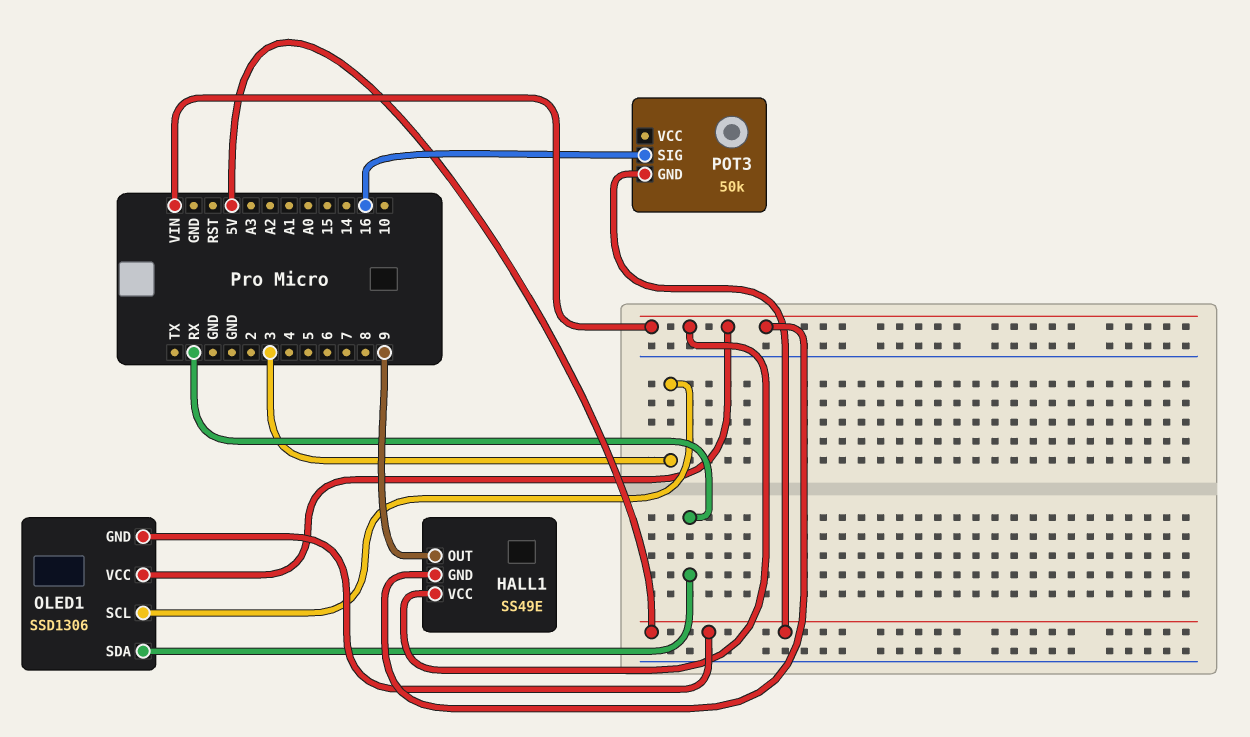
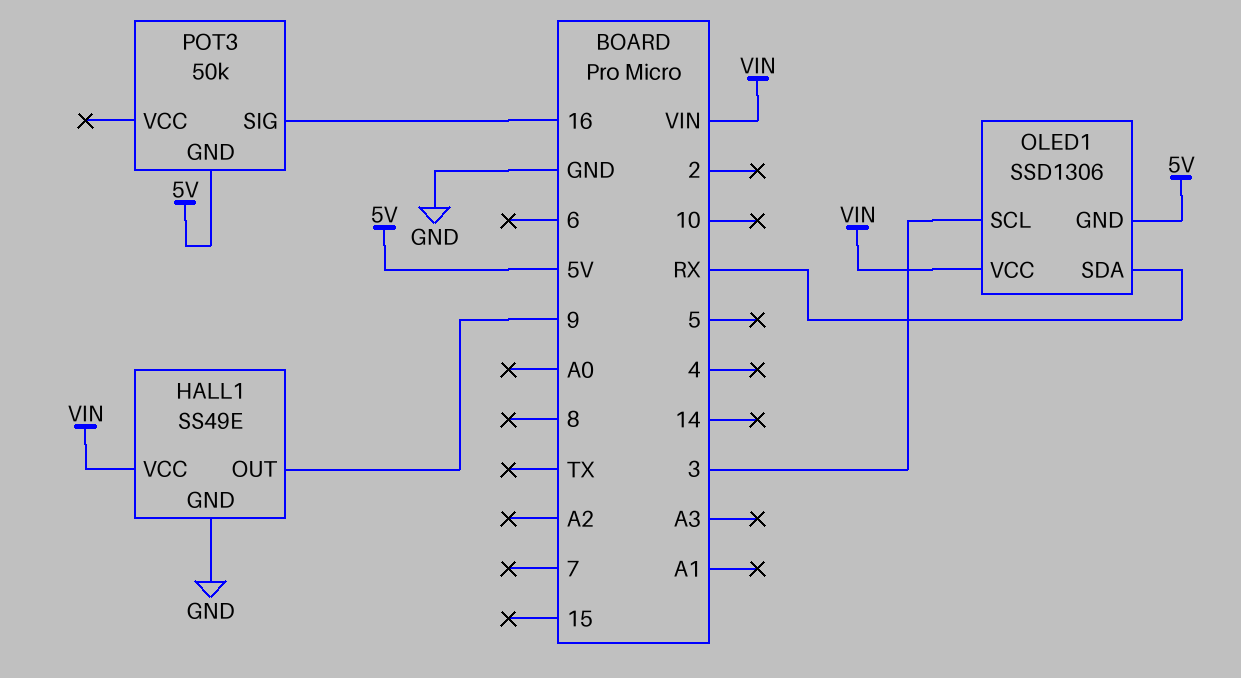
HALL1 pin GND: VIN -> GND

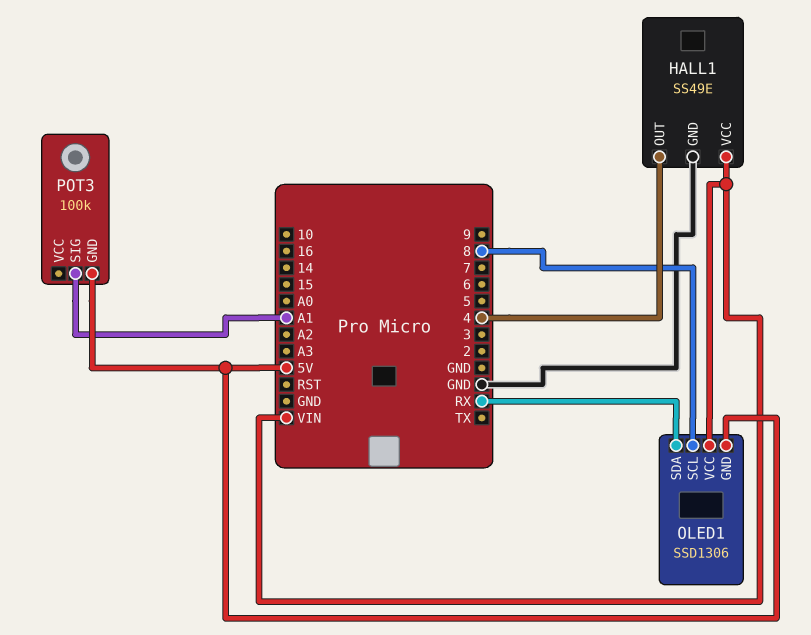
HALL1 pin OUT: 9 -> 4
OLED1 pin SCL: 3 -> 8
POT3: 50k -> 100k
POT3 pin SIG: 16 -> A1

